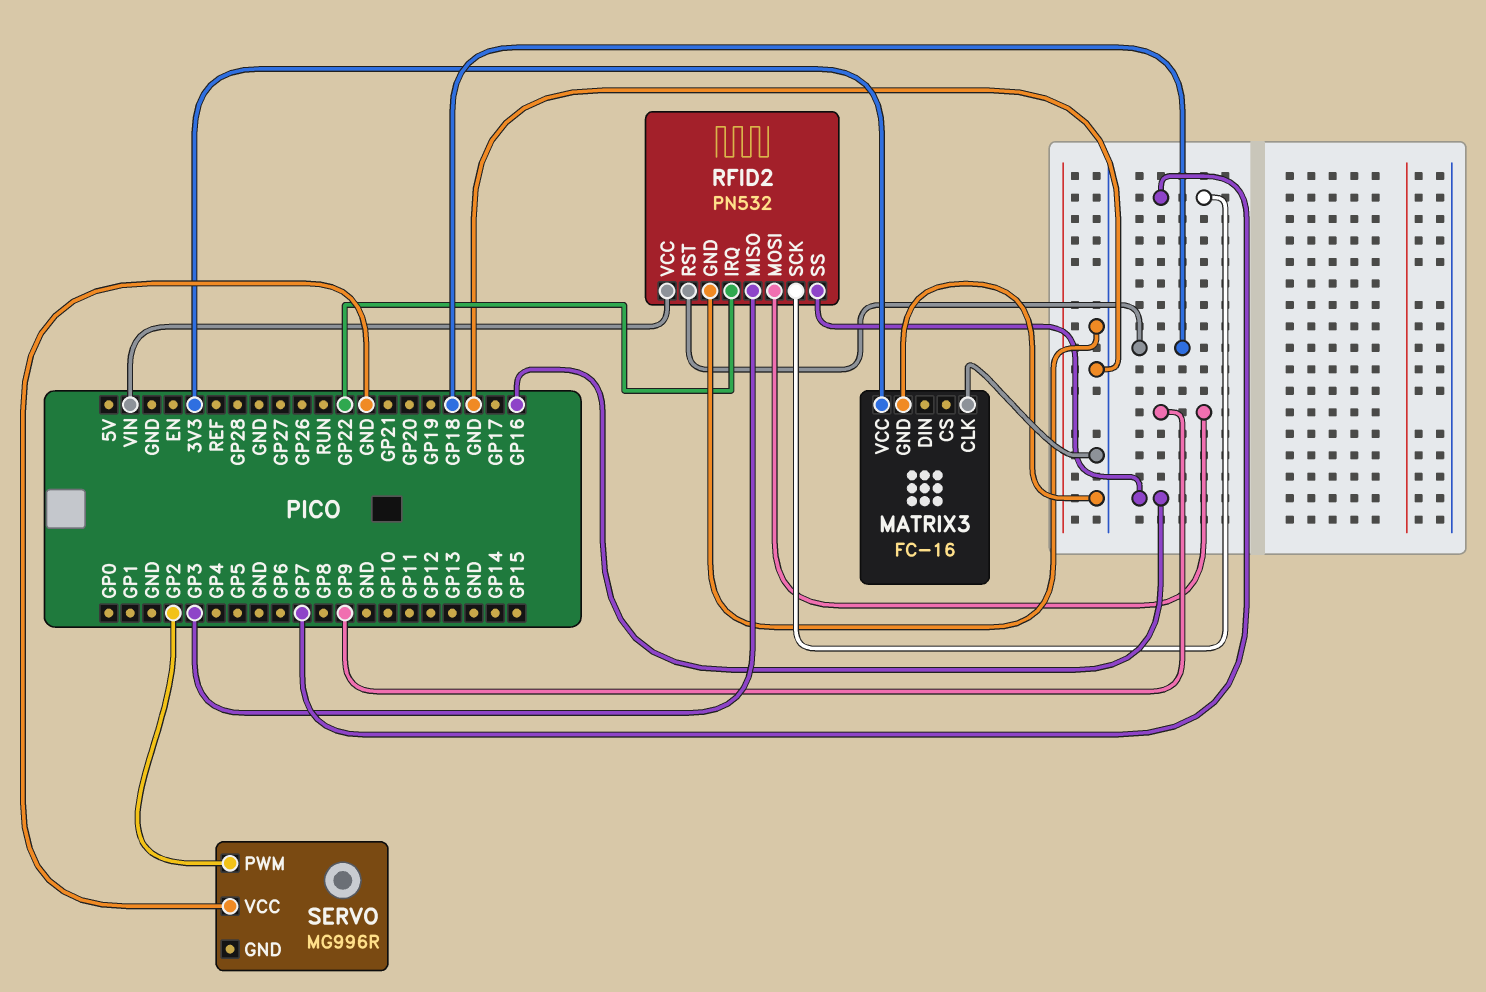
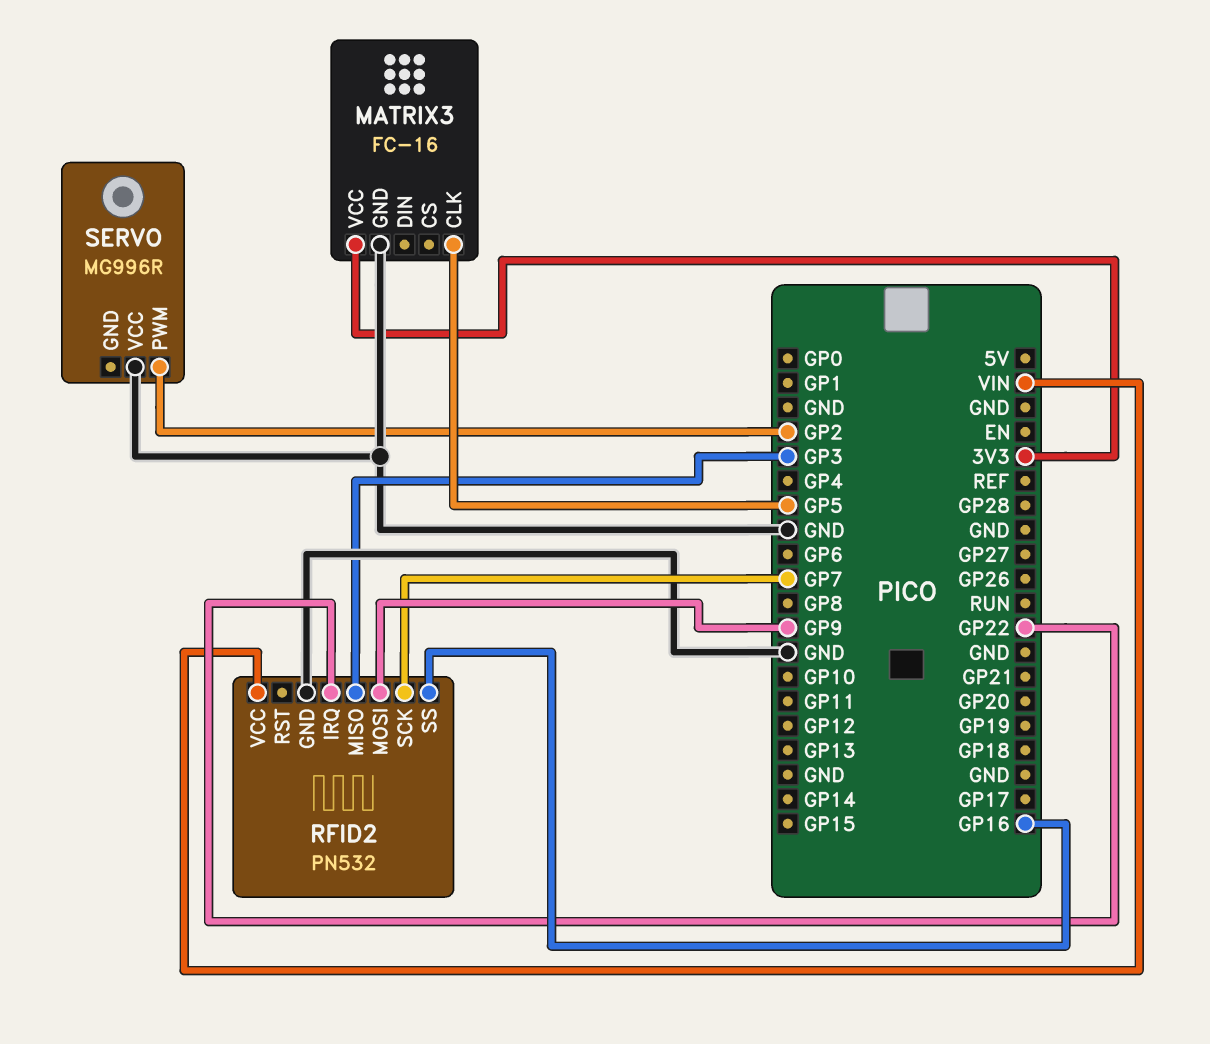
MATRIX3 pin CLK: GND -> GP5
RFID2 pin RST: GP18 -> none

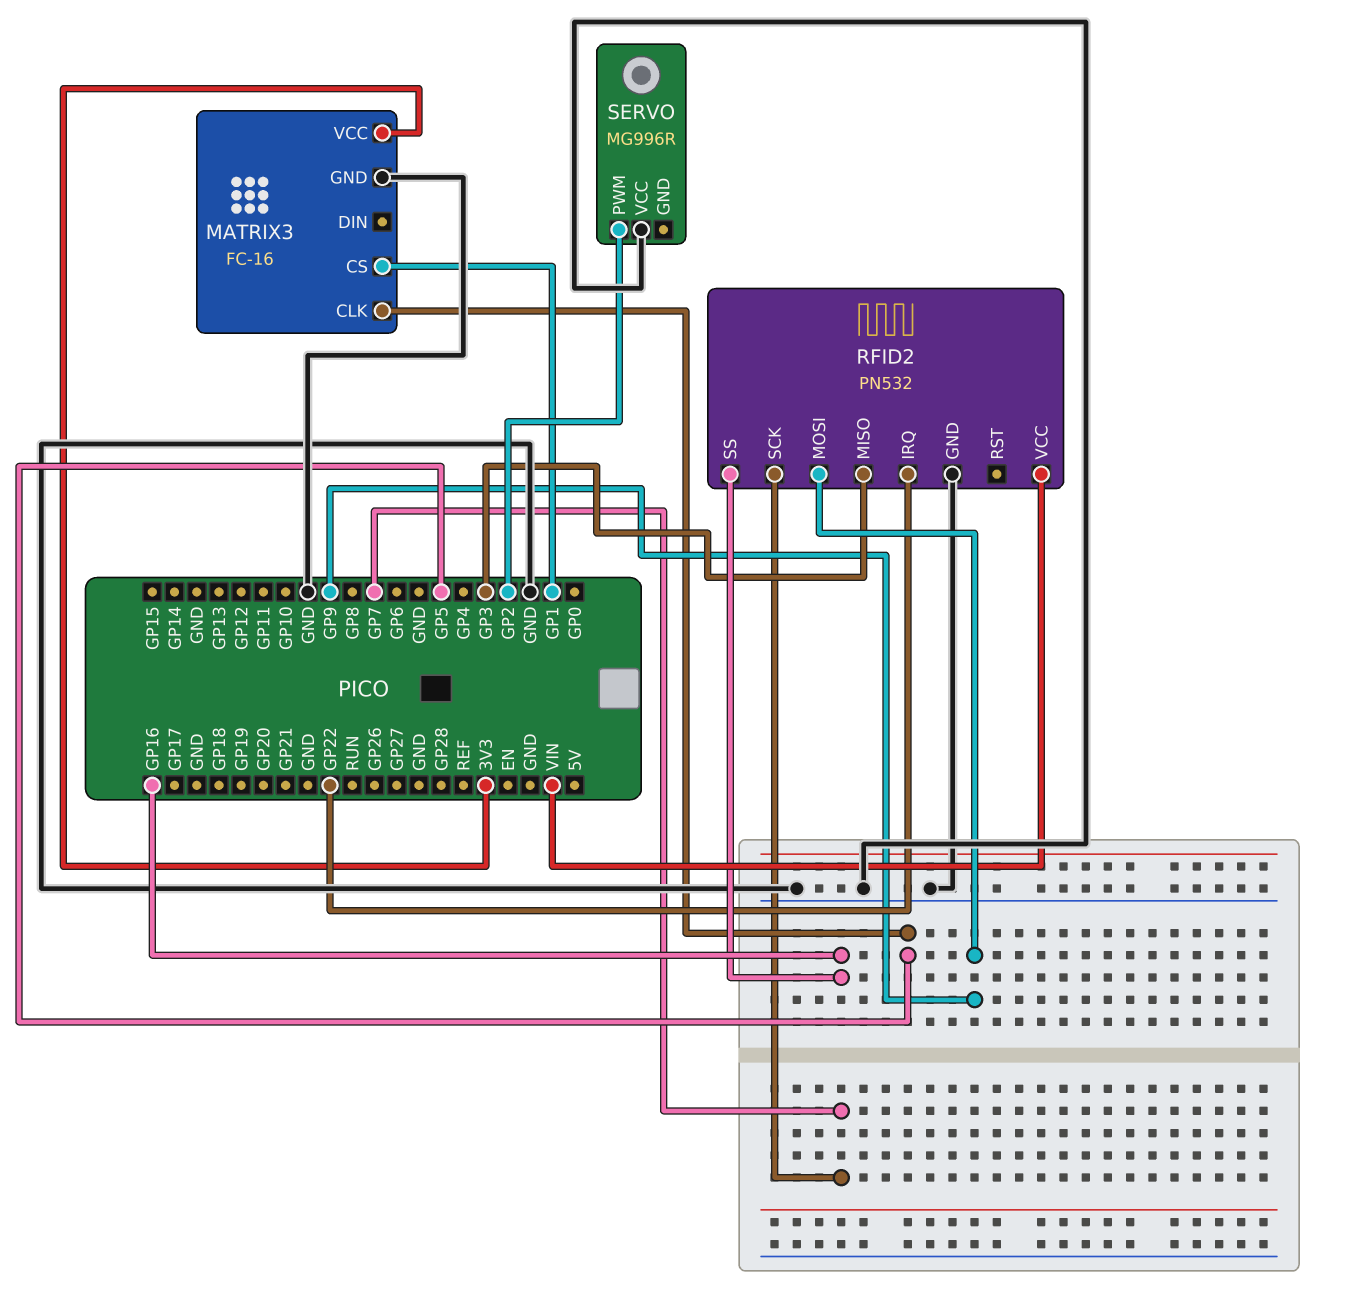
MATRIX3 pin CS: none -> GP1

